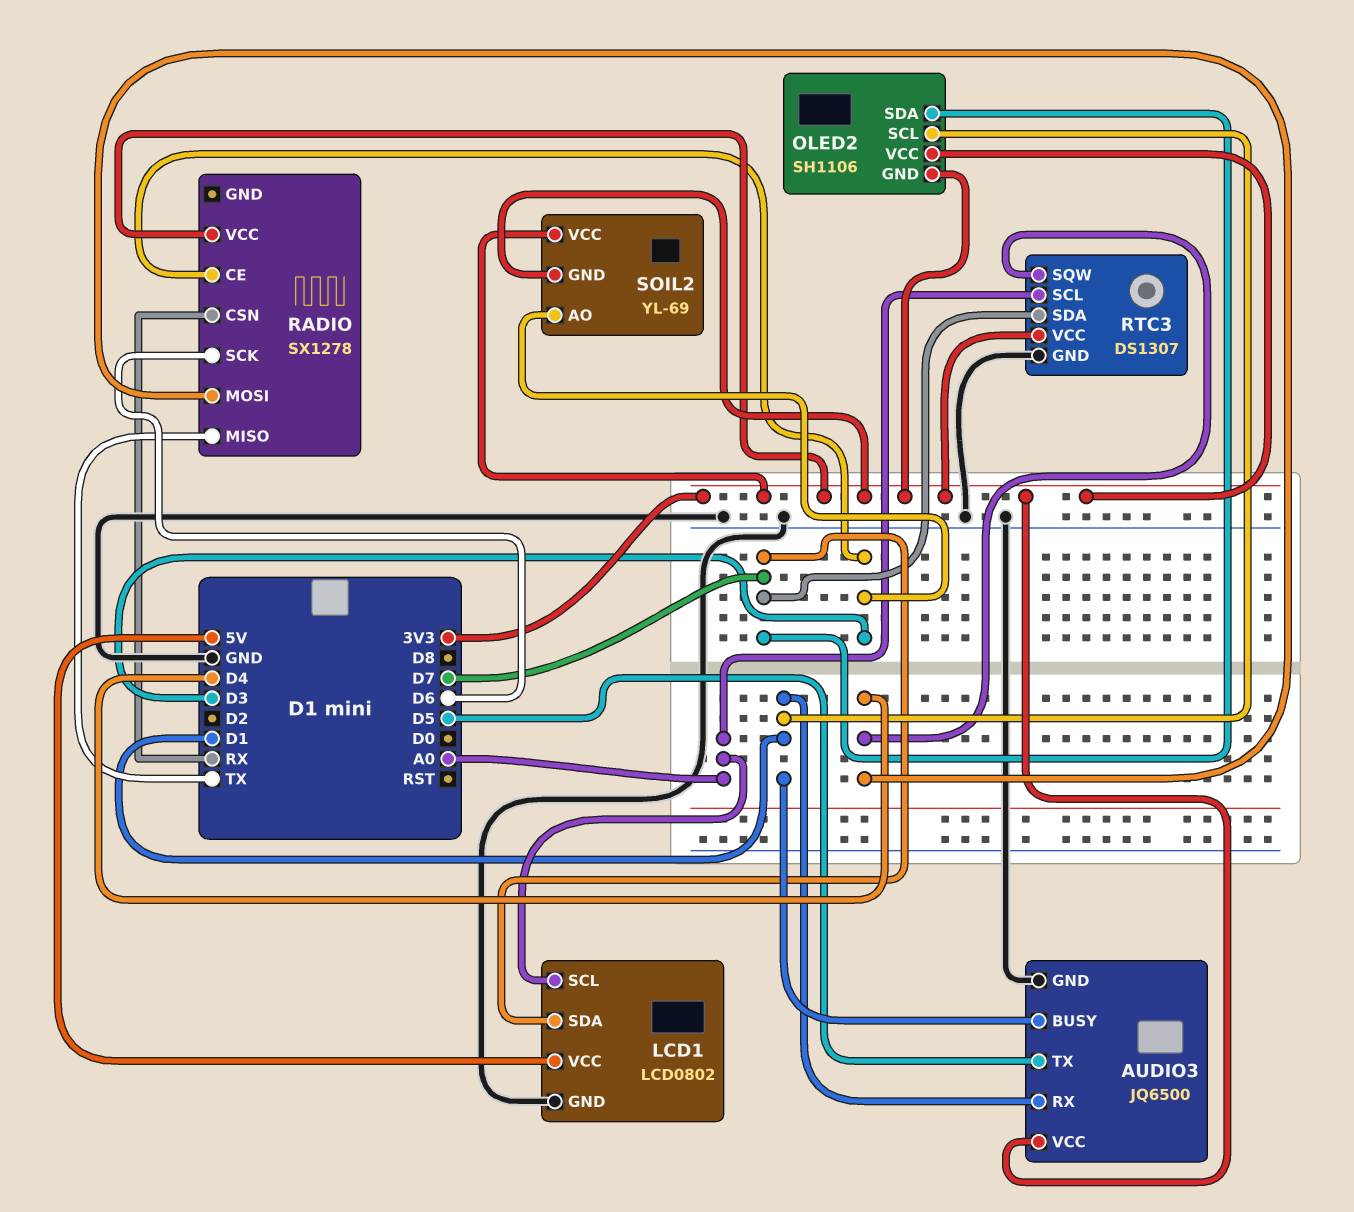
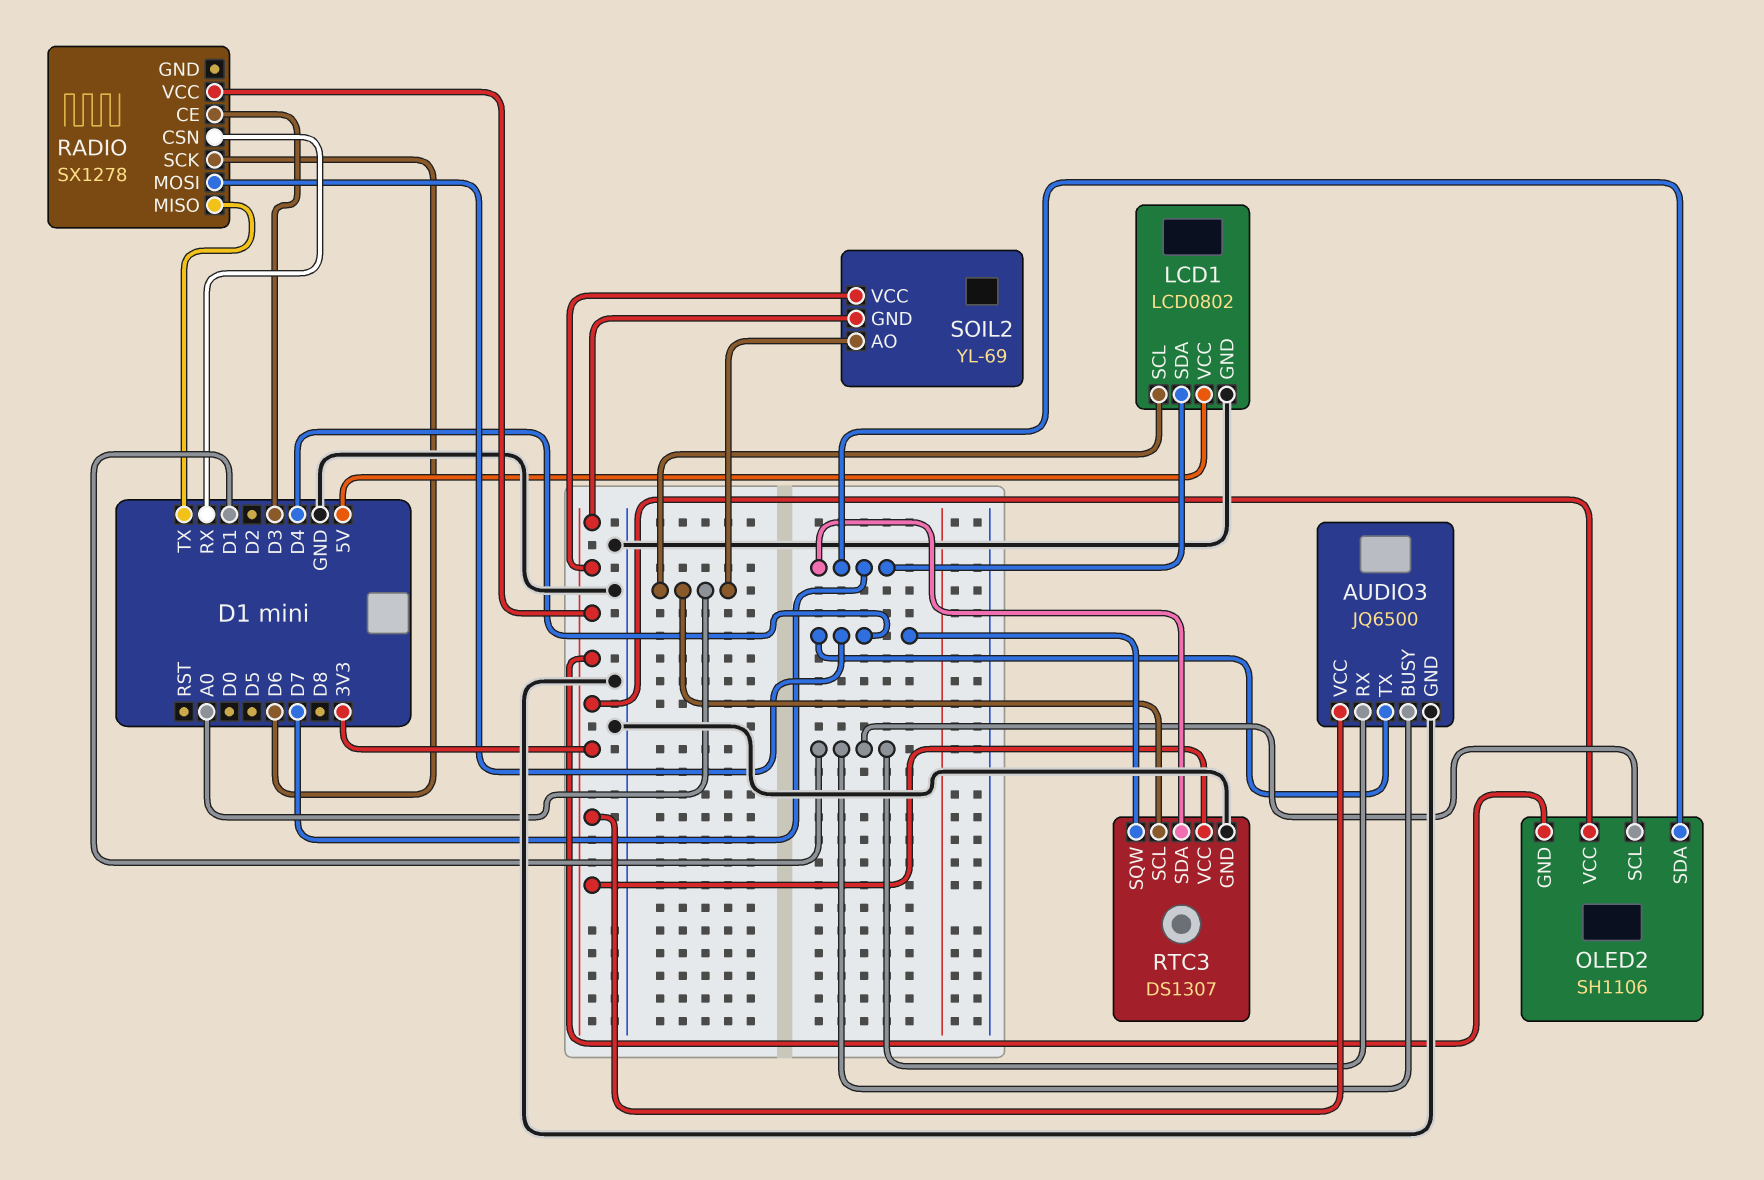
AUDIO3 pin TX: D5 -> D4
SOIL2 pin AO: D3 -> A0

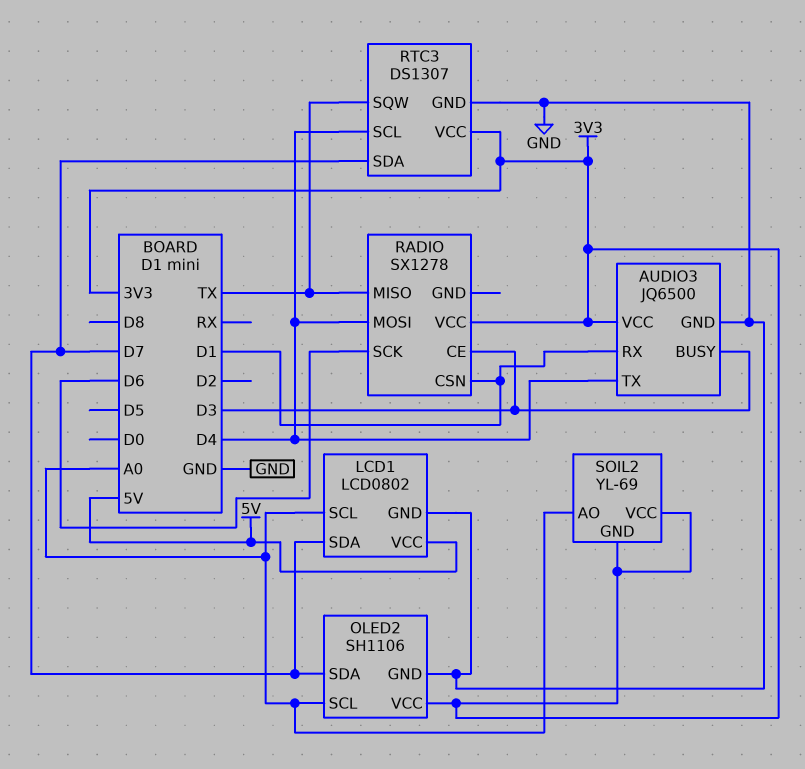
AUDIO3 pin BUSY: D1 -> D3
OLED2 pin GND: 3V3 -> GND
OLED2 pin SCL: D1 -> A0
RADIO pin CSN: RX -> D1
RTC3 pin SCL: A0 -> D4
RTC3 pin SQW: D4 -> TX

